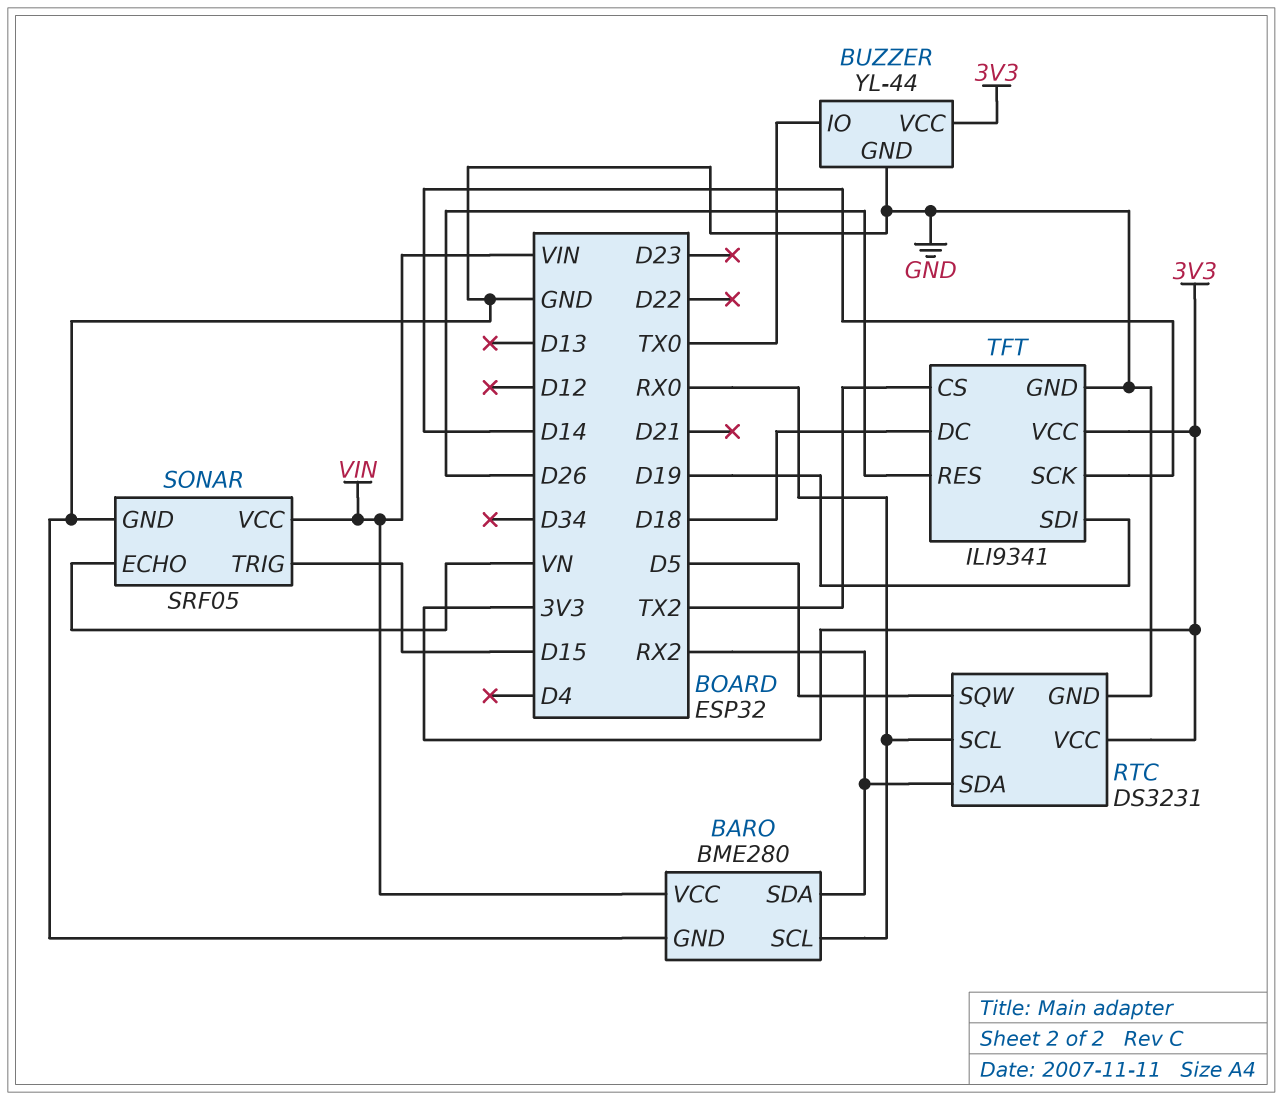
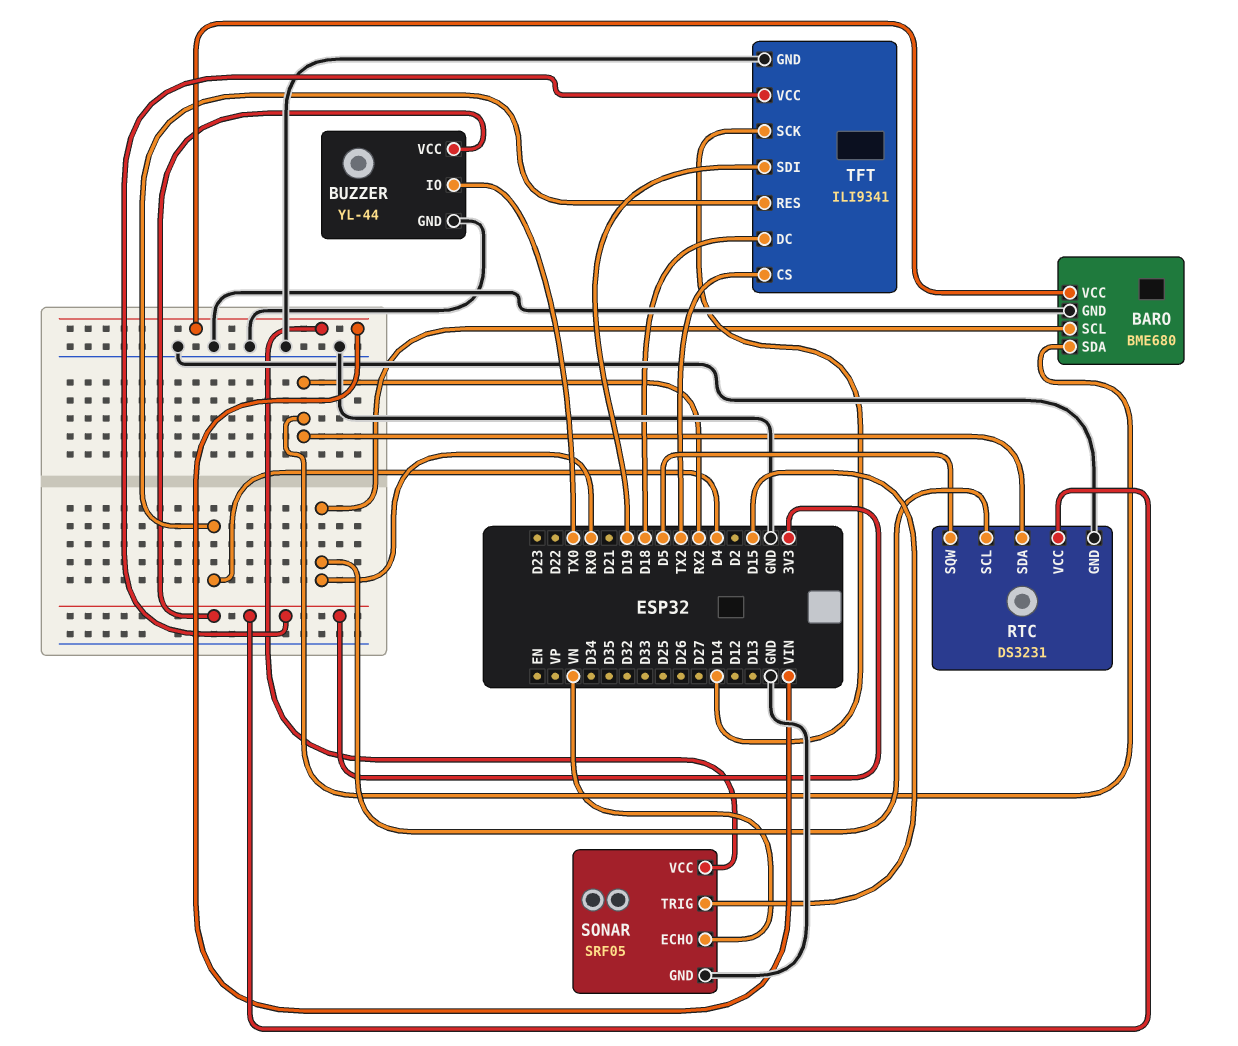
BARO: BME280 -> BME680
TFT pin RES: D26 -> D4

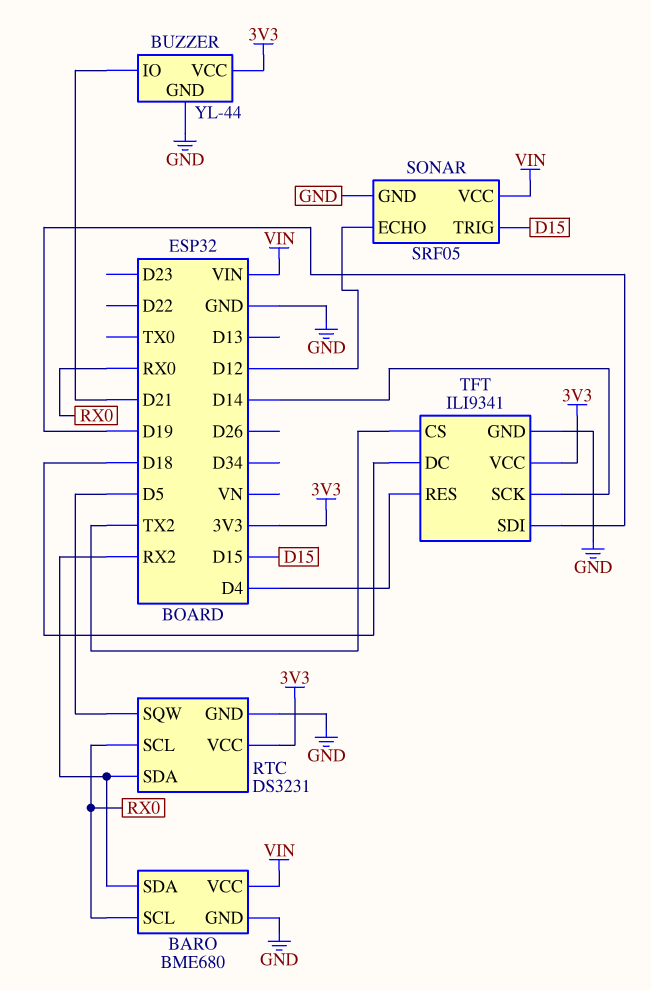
BUZZER pin IO: TX0 -> D21
SONAR pin ECHO: VN -> D12

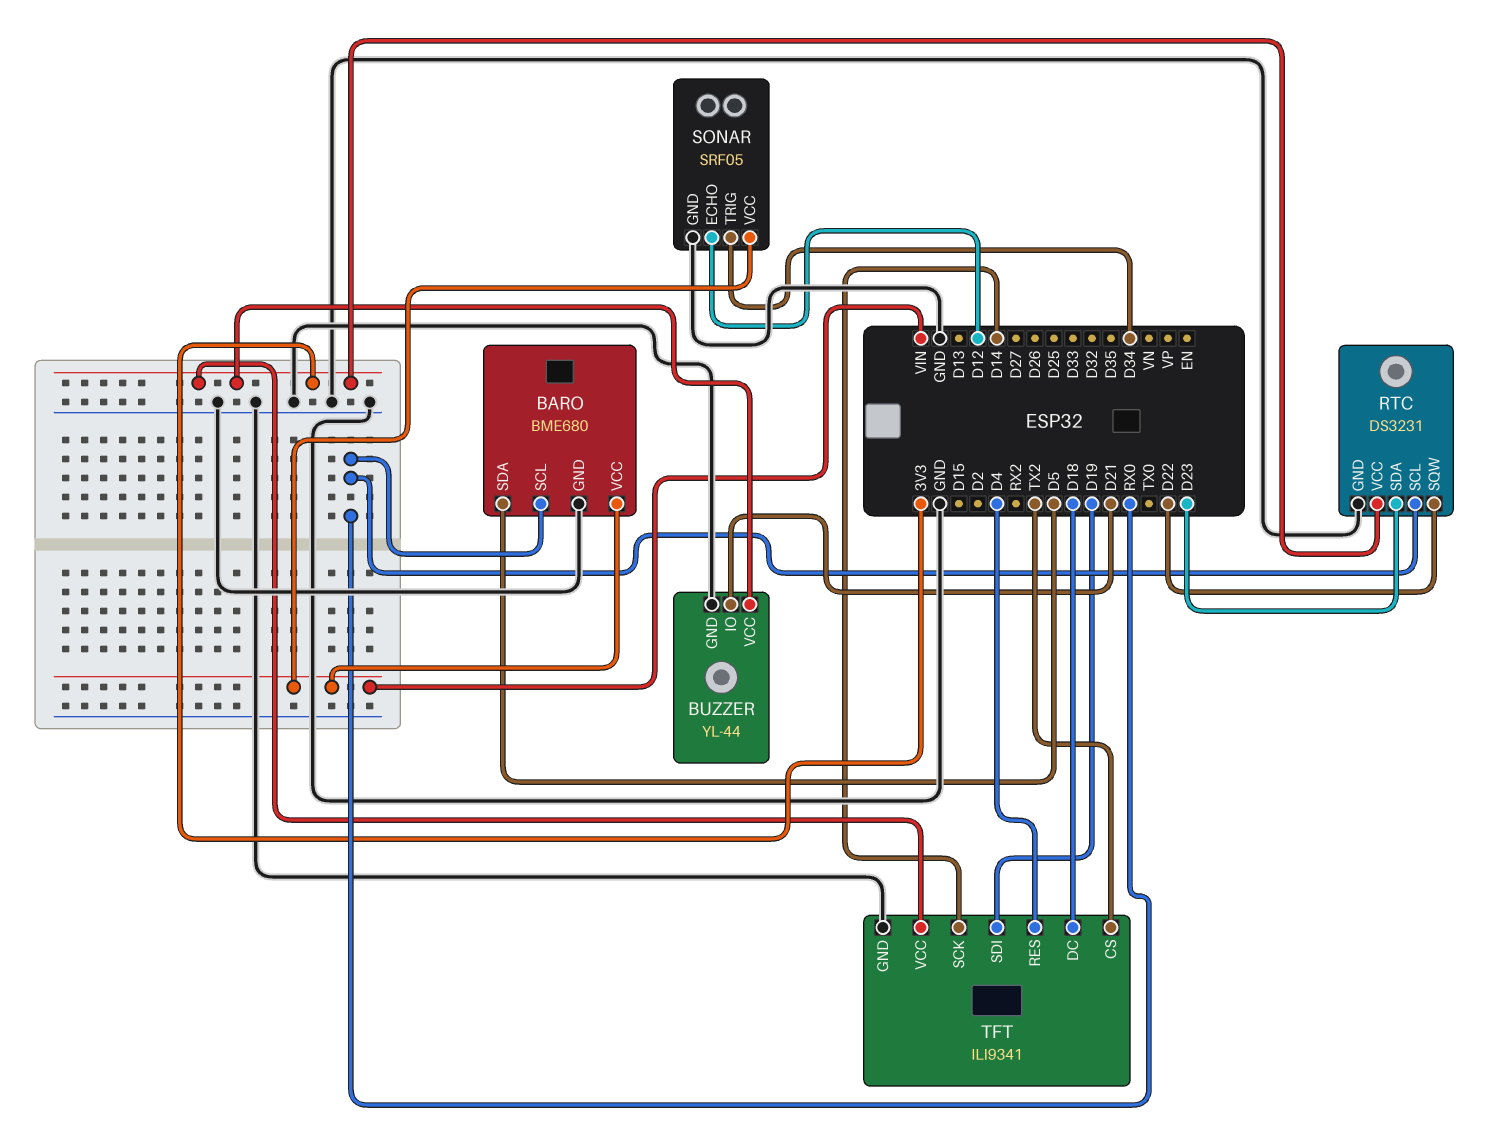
BARO pin SDA: RX2 -> D5
RTC pin SDA: RX2 -> D23
RTC pin SQW: D5 -> D22
SONAR pin TRIG: D15 -> D34

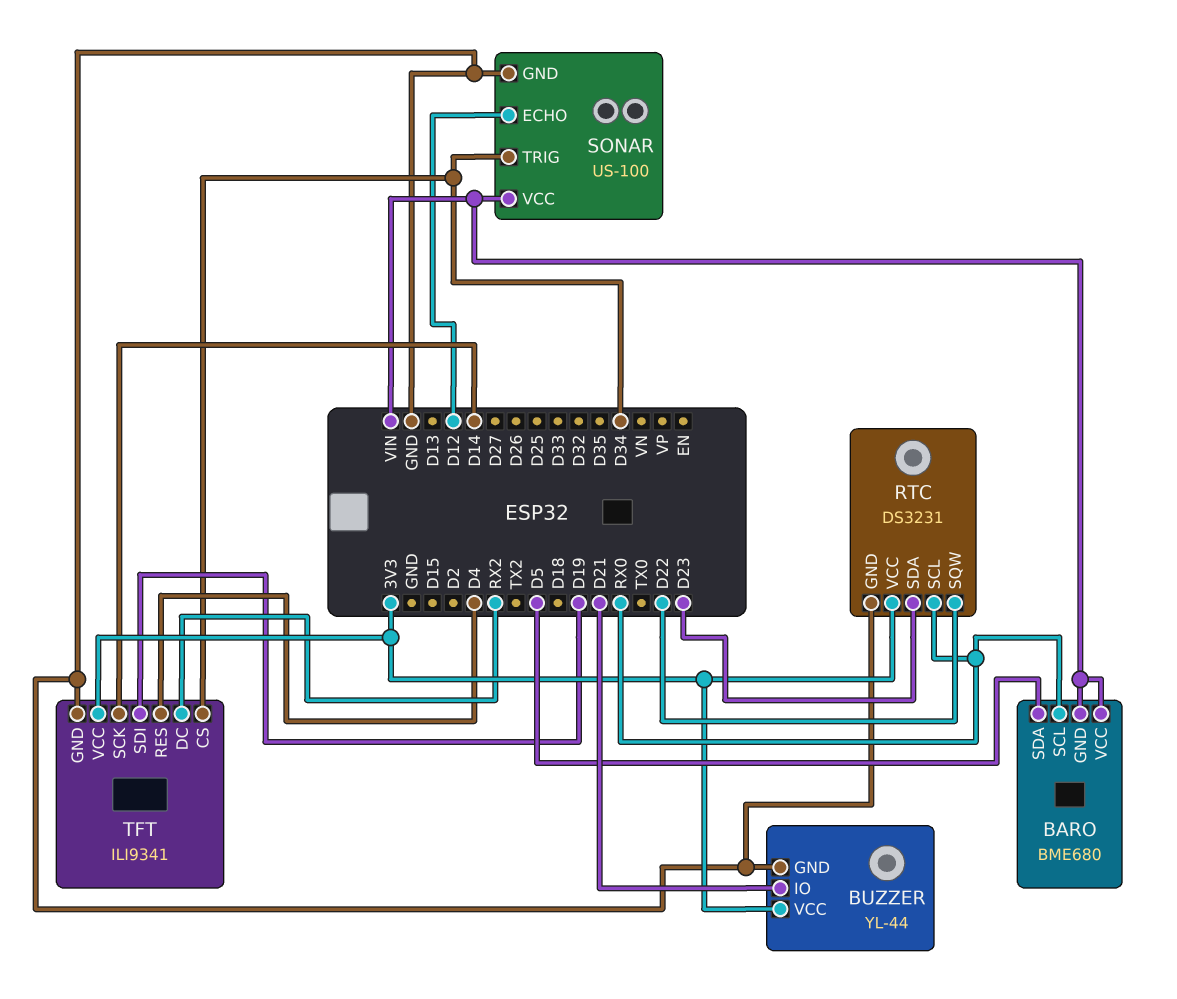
BARO pin GND: GND -> VIN
SONAR: SRF05 -> US-100
TFT pin CS: TX2 -> D34
TFT pin DC: D18 -> RX2

